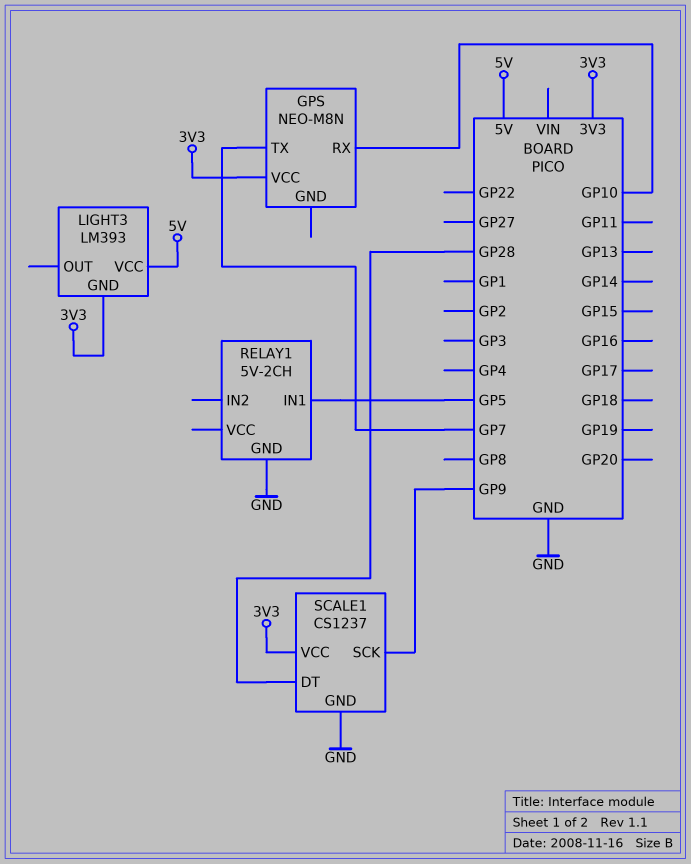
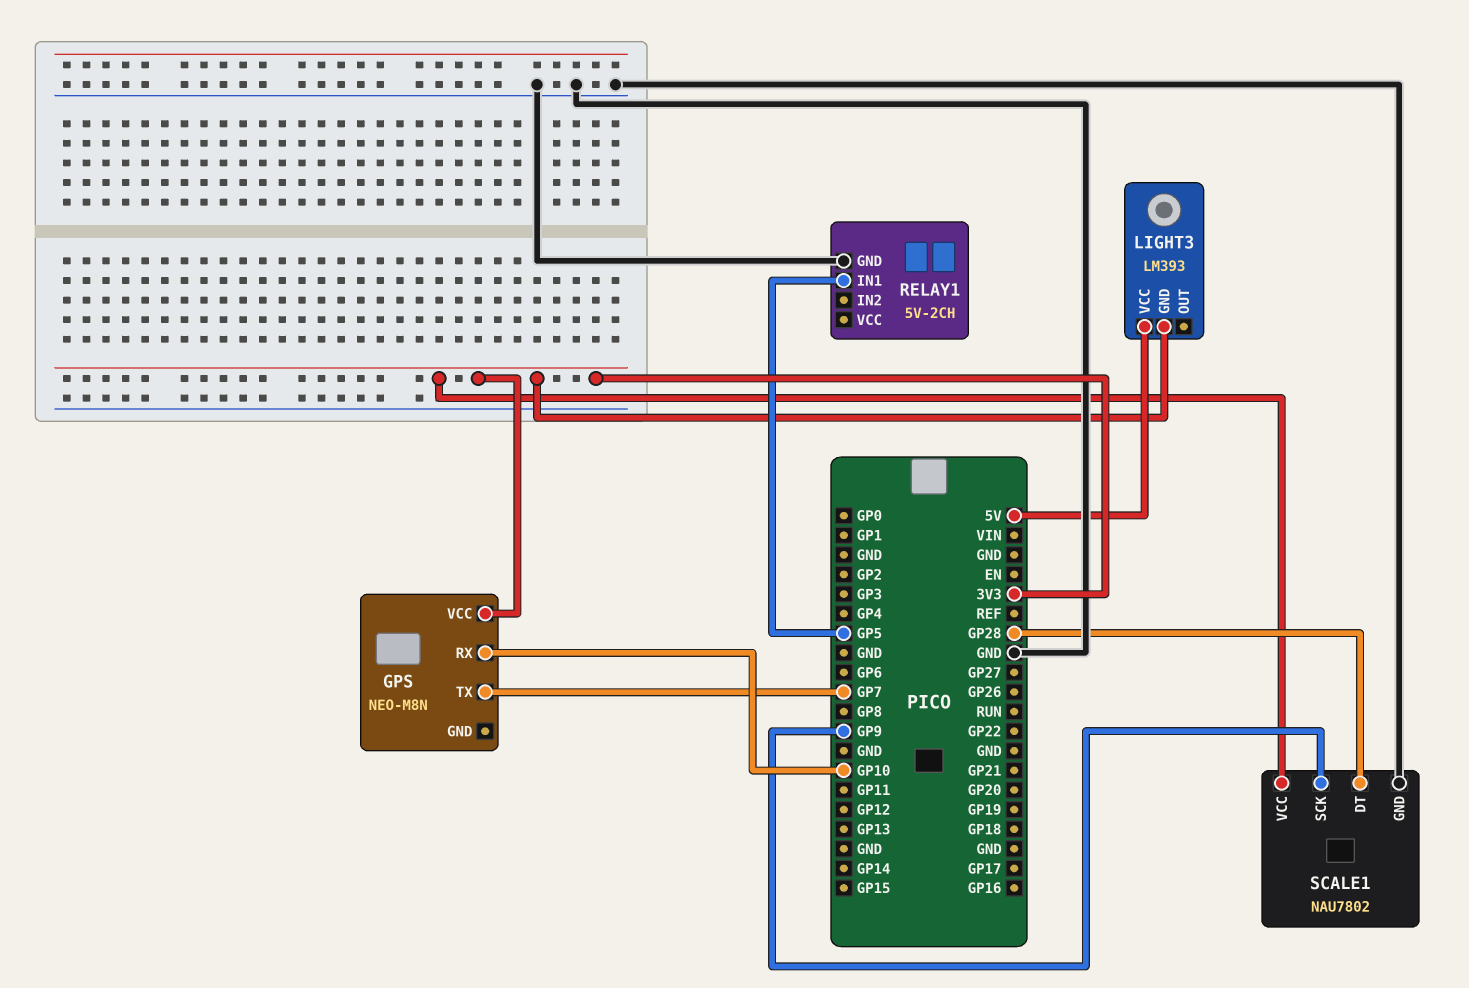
SCALE1: CS1237 -> NAU7802

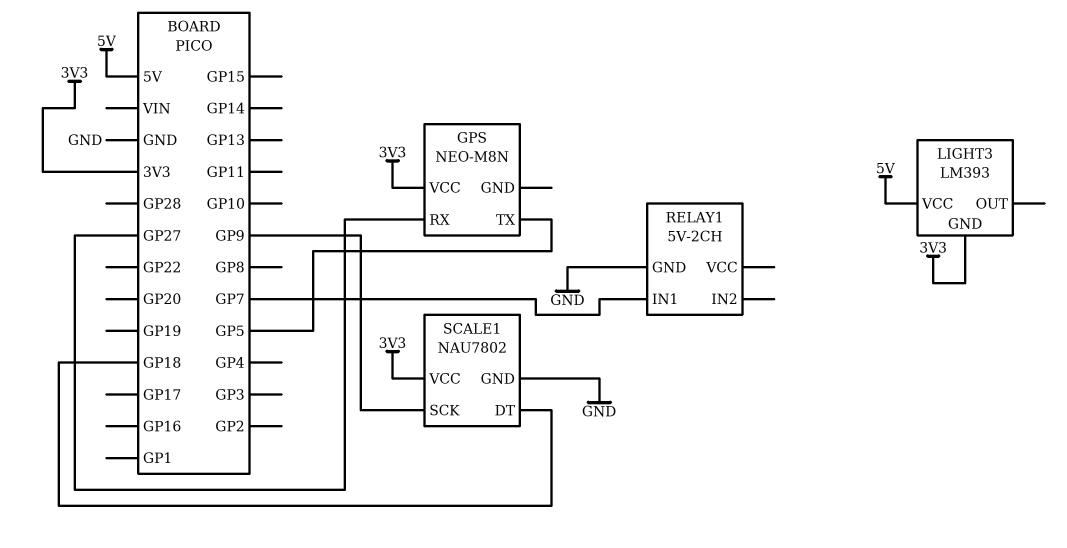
GPS pin RX: GP10 -> GP27
GPS pin TX: GP7 -> GP5
RELAY1 pin IN1: GP5 -> GP7
SCALE1 pin DT: GP28 -> GP18

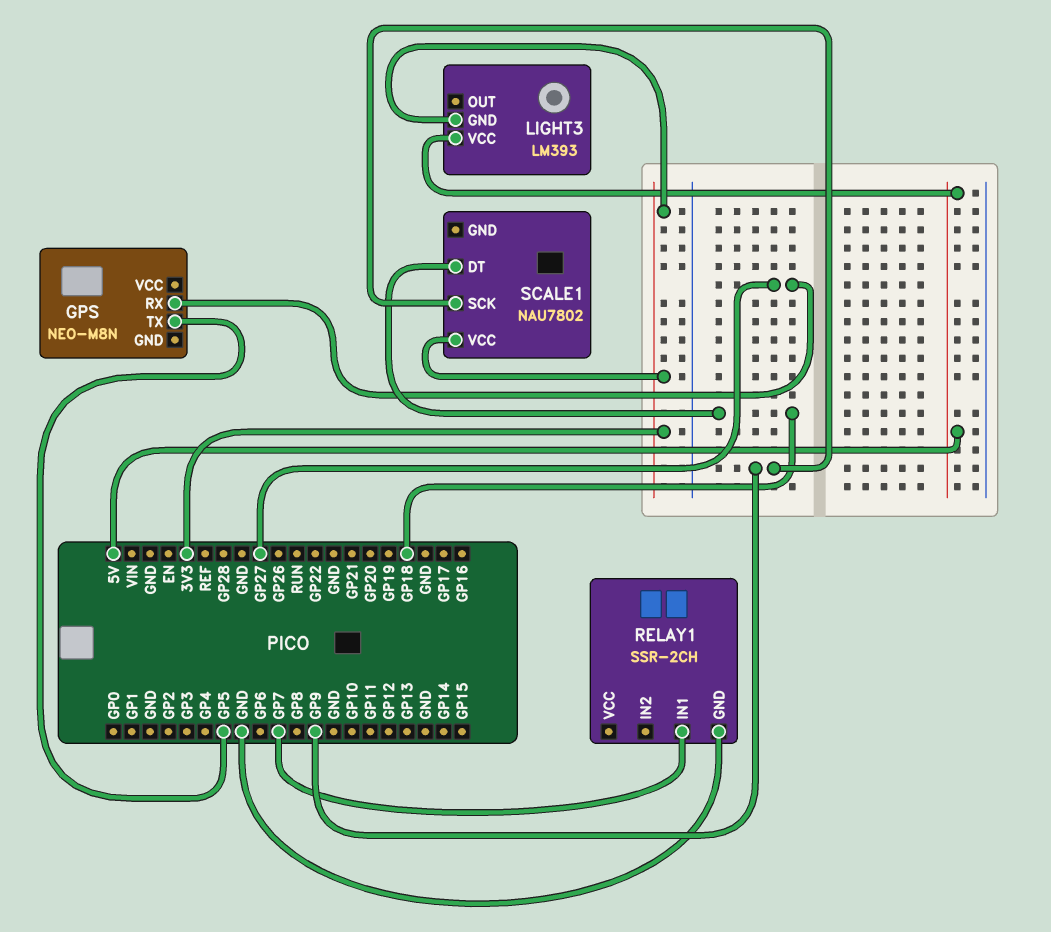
GPS pin VCC: 3V3 -> none
RELAY1: 5V-2CH -> SSR-2CH
SCALE1 pin GND: GND -> none

